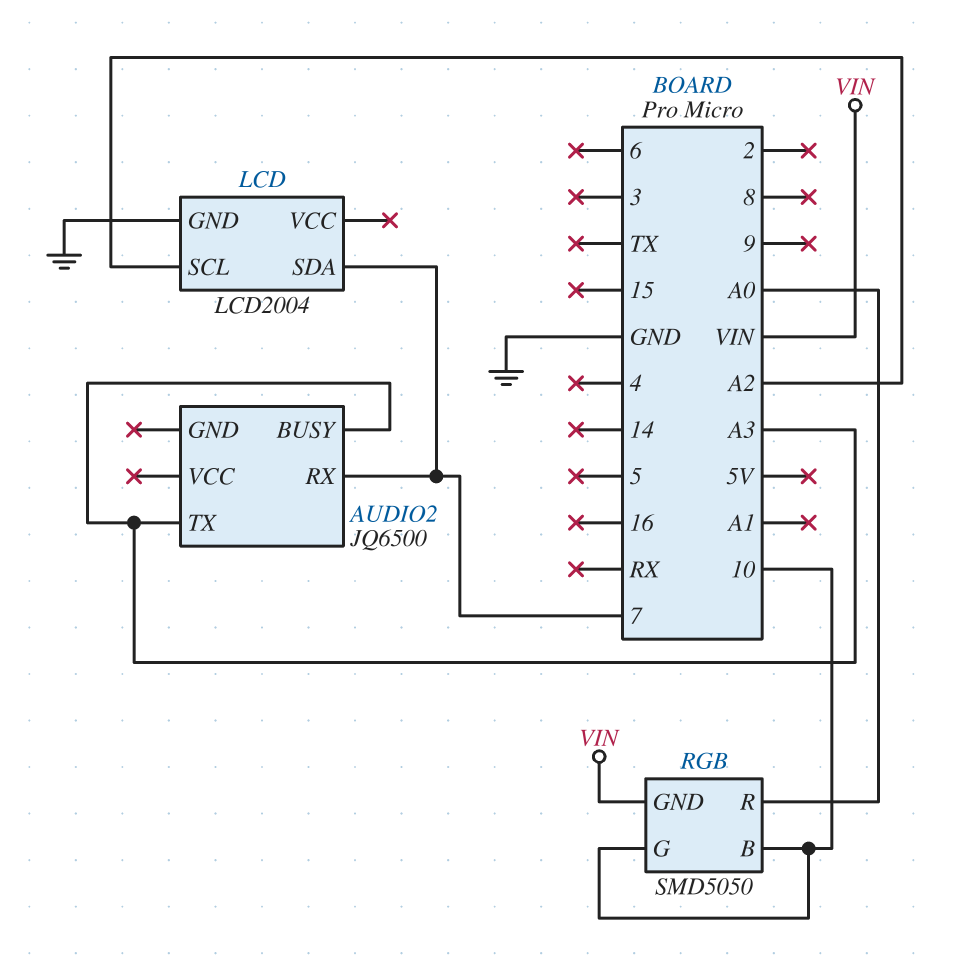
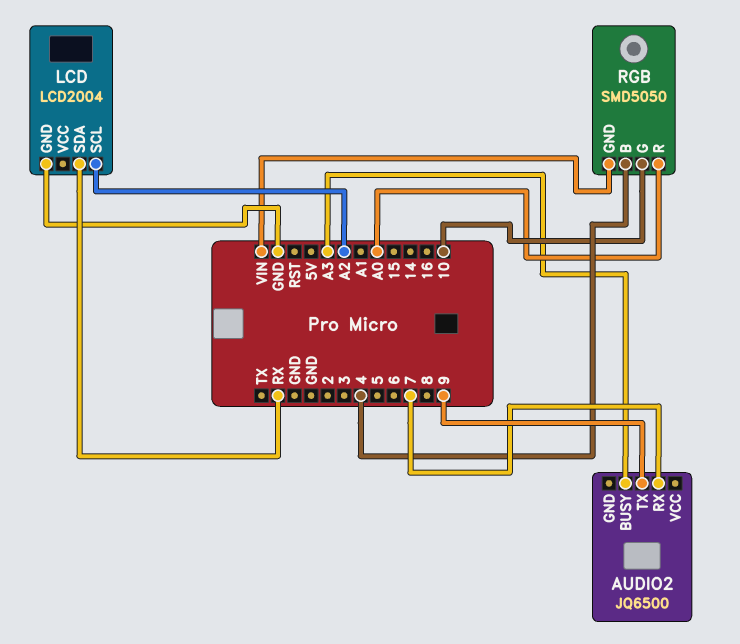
AUDIO2 pin TX: A3 -> 9
LCD pin SDA: 7 -> RX
RGB pin B: 10 -> 4

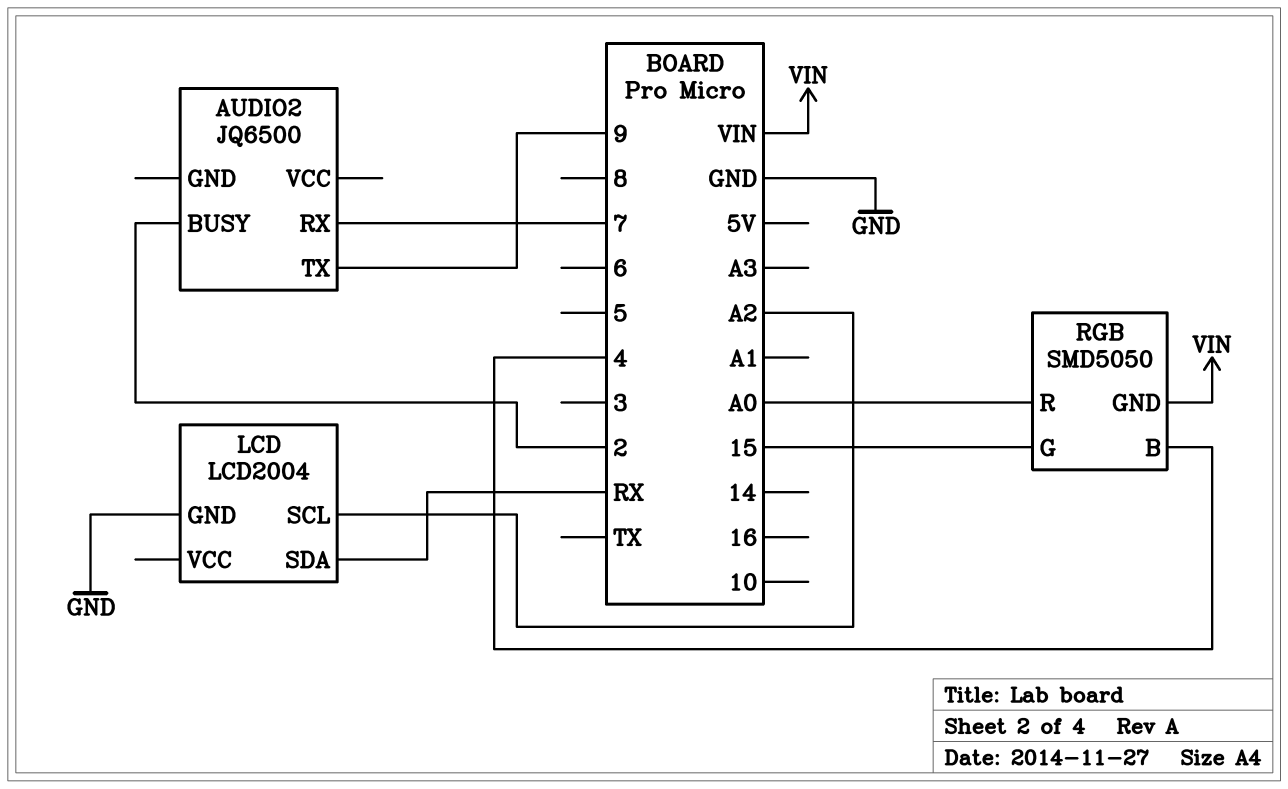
AUDIO2 pin BUSY: A3 -> 2
RGB pin G: 10 -> 15

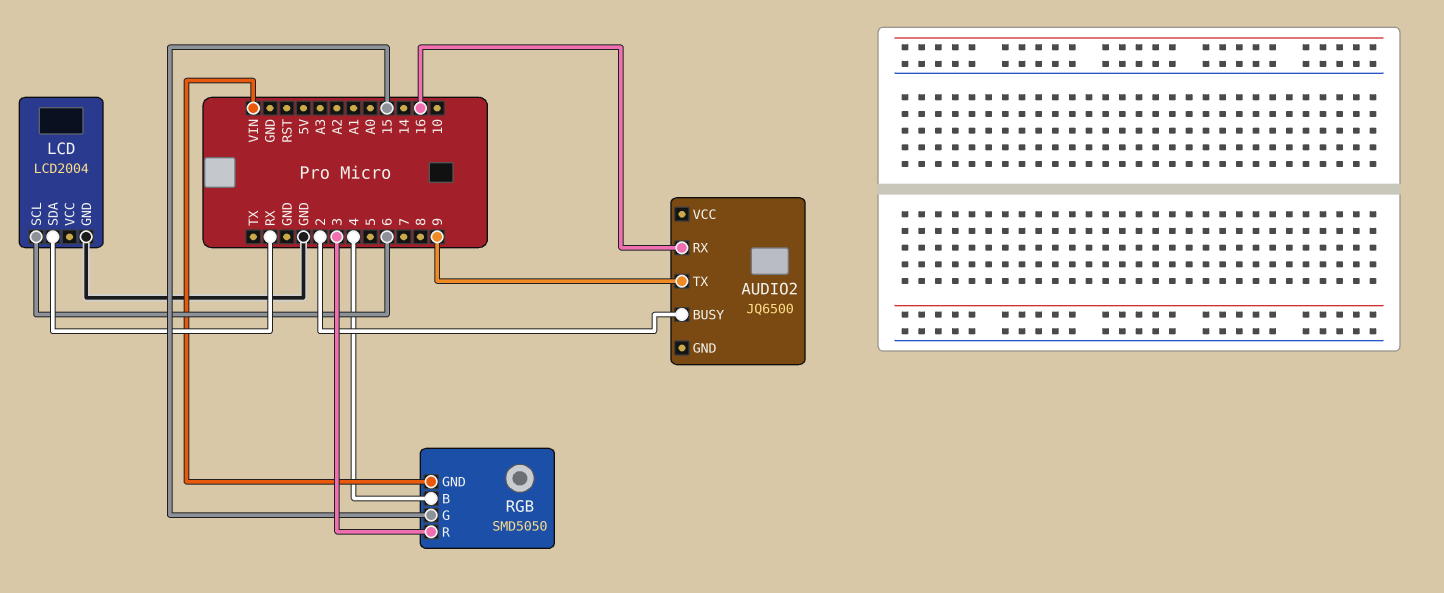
AUDIO2 pin RX: 7 -> 16
LCD pin SCL: A2 -> 6
RGB pin R: A0 -> 3

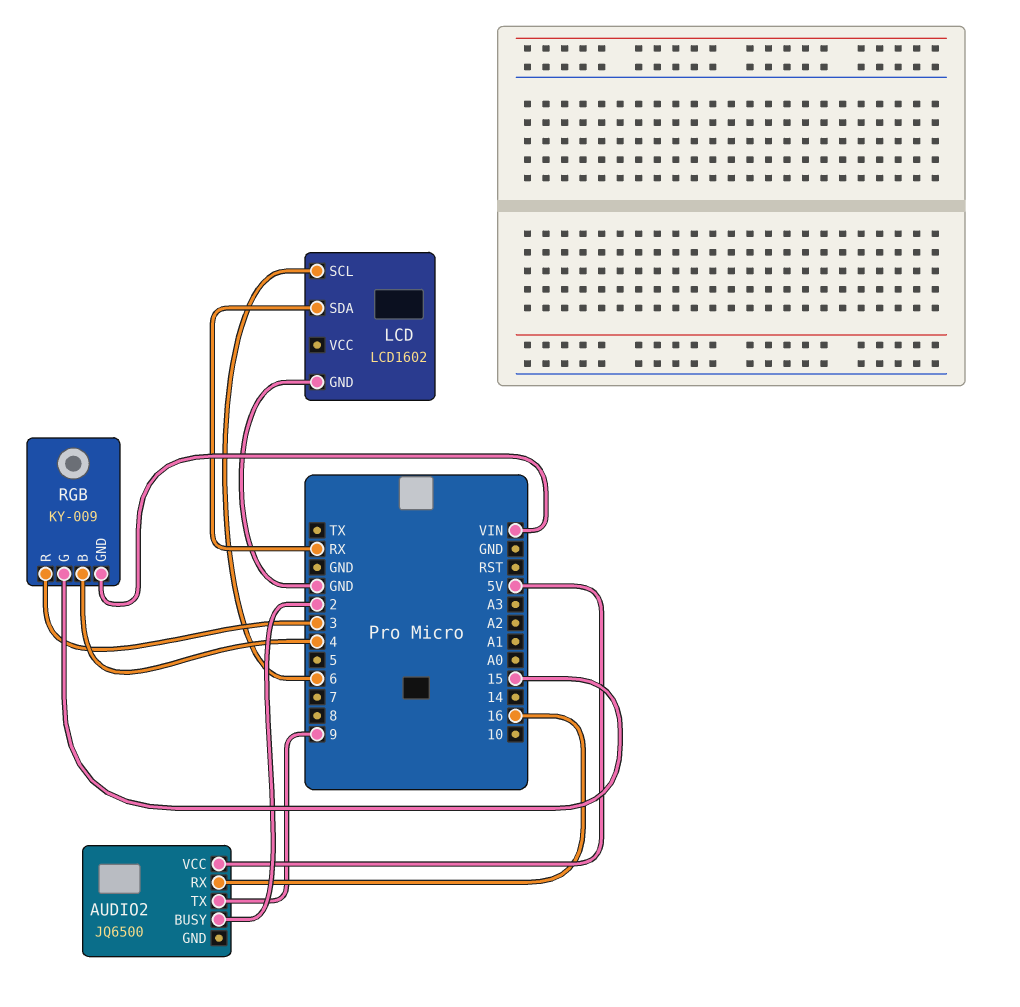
AUDIO2 pin VCC: none -> 5V
LCD: LCD2004 -> LCD1602
RGB: SMD5050 -> KY-009

